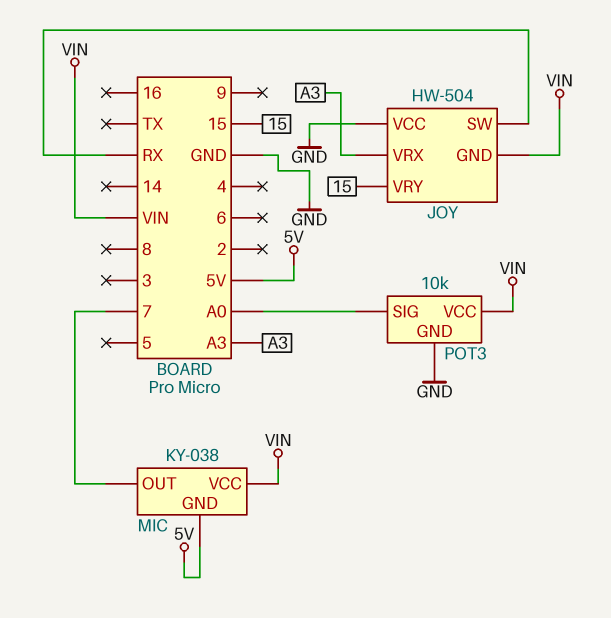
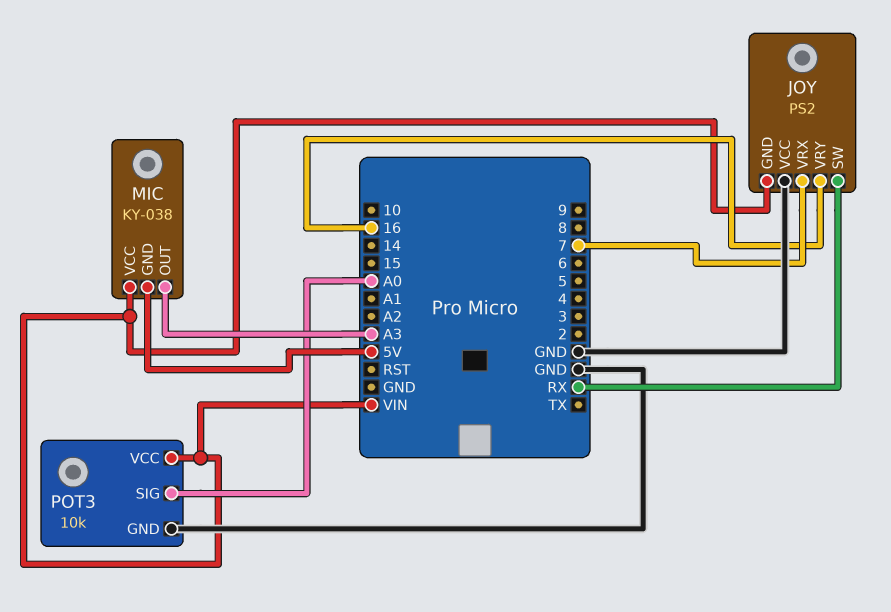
JOY: HW-504 -> PS2
JOY pin VRX: A3 -> 7
JOY pin VRY: 15 -> 16
MIC pin OUT: 7 -> A3

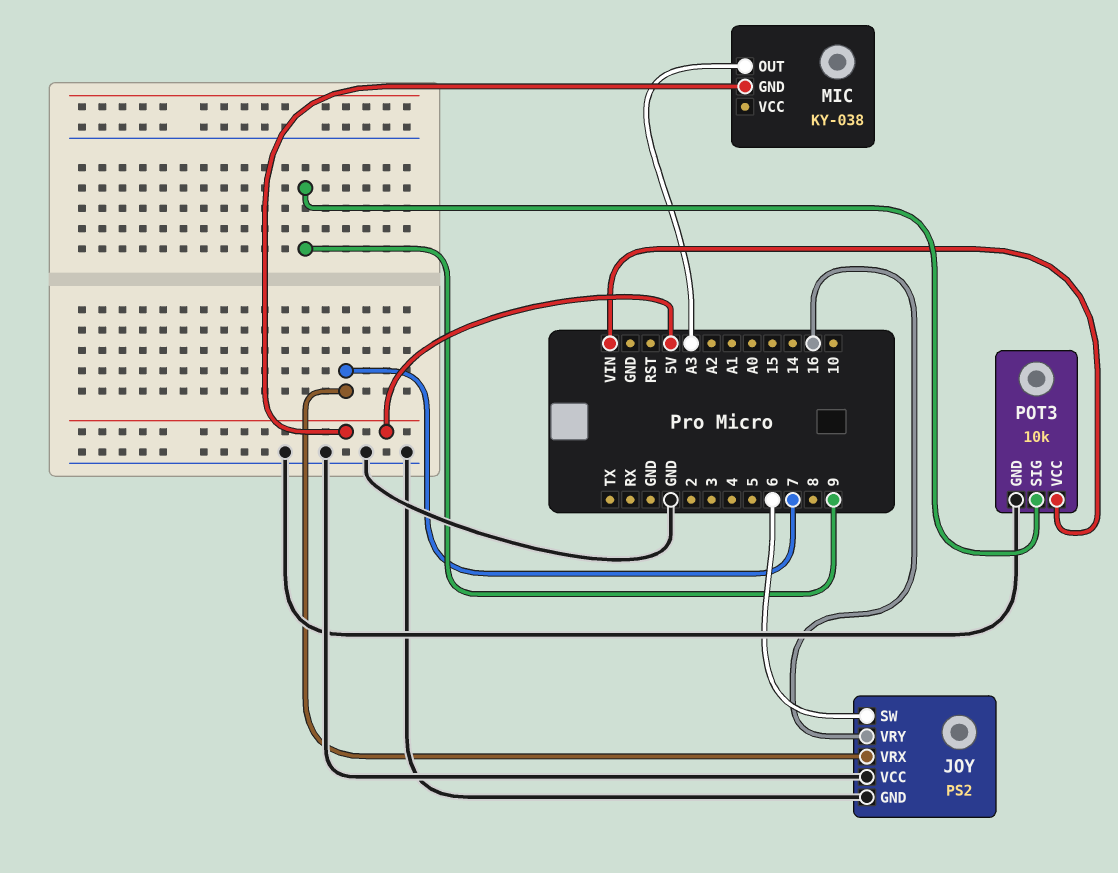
JOY pin GND: VIN -> GND
JOY pin SW: RX -> 6
MIC pin VCC: VIN -> none
POT3 pin SIG: A0 -> 9

